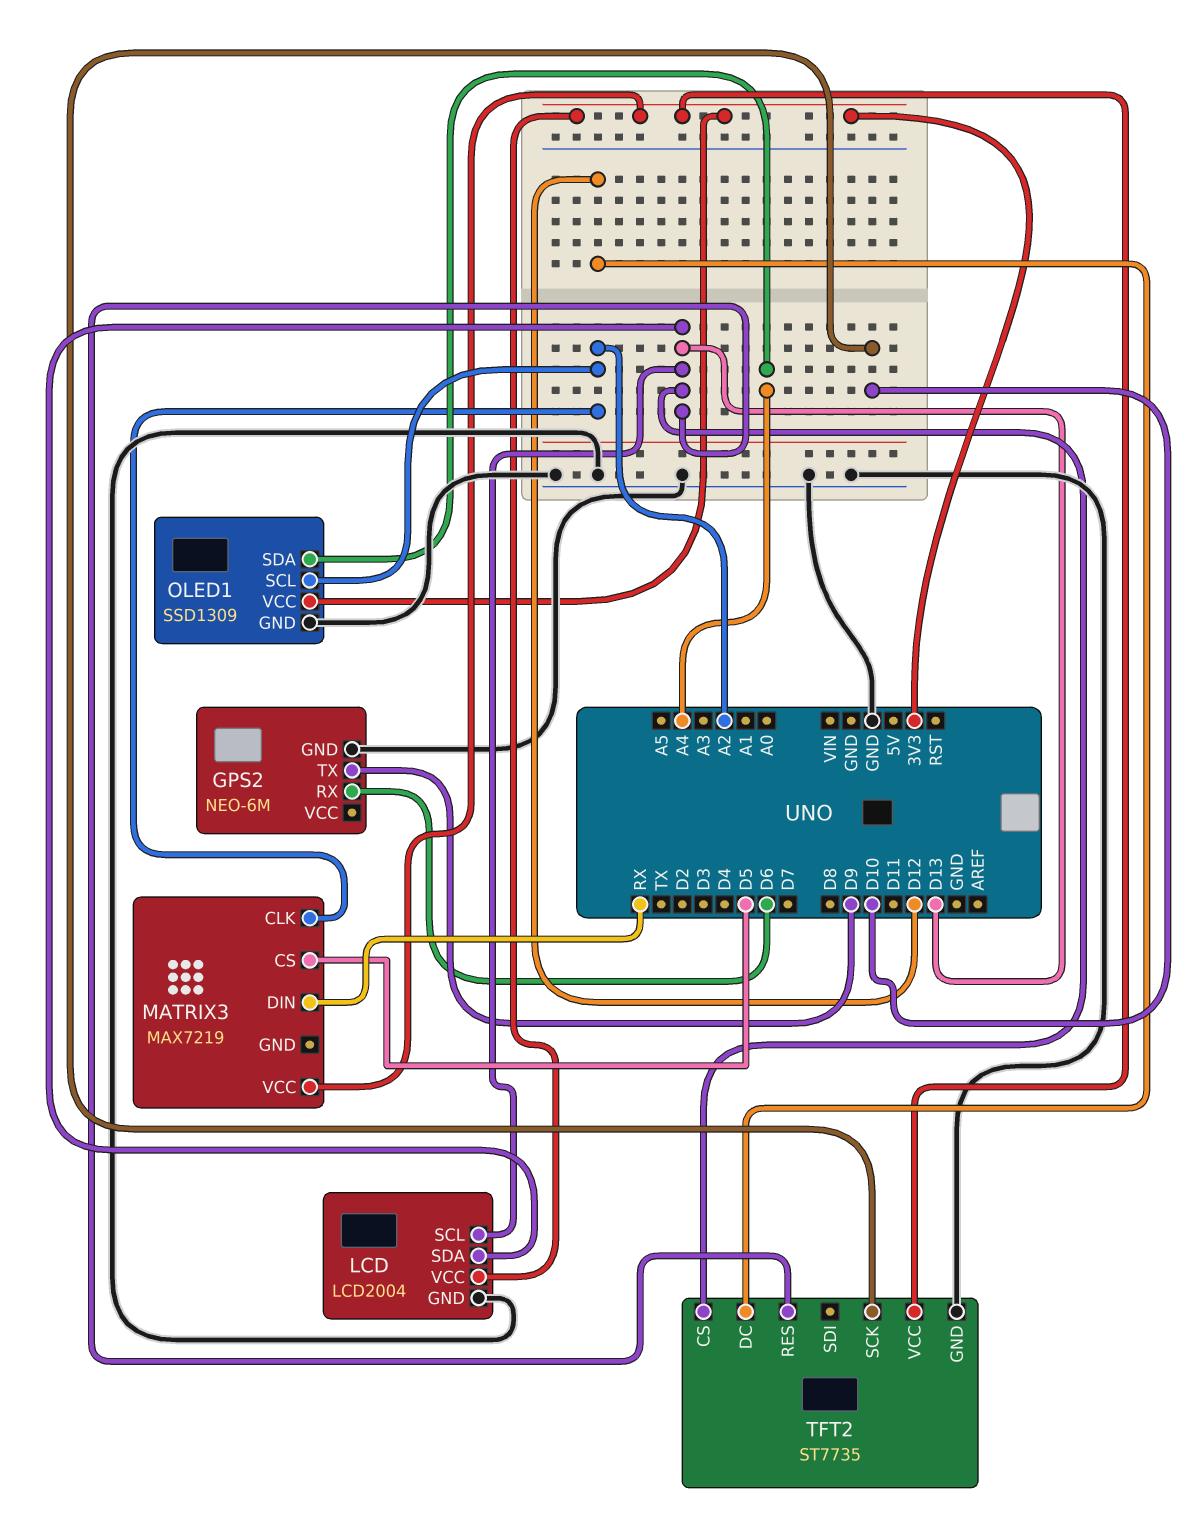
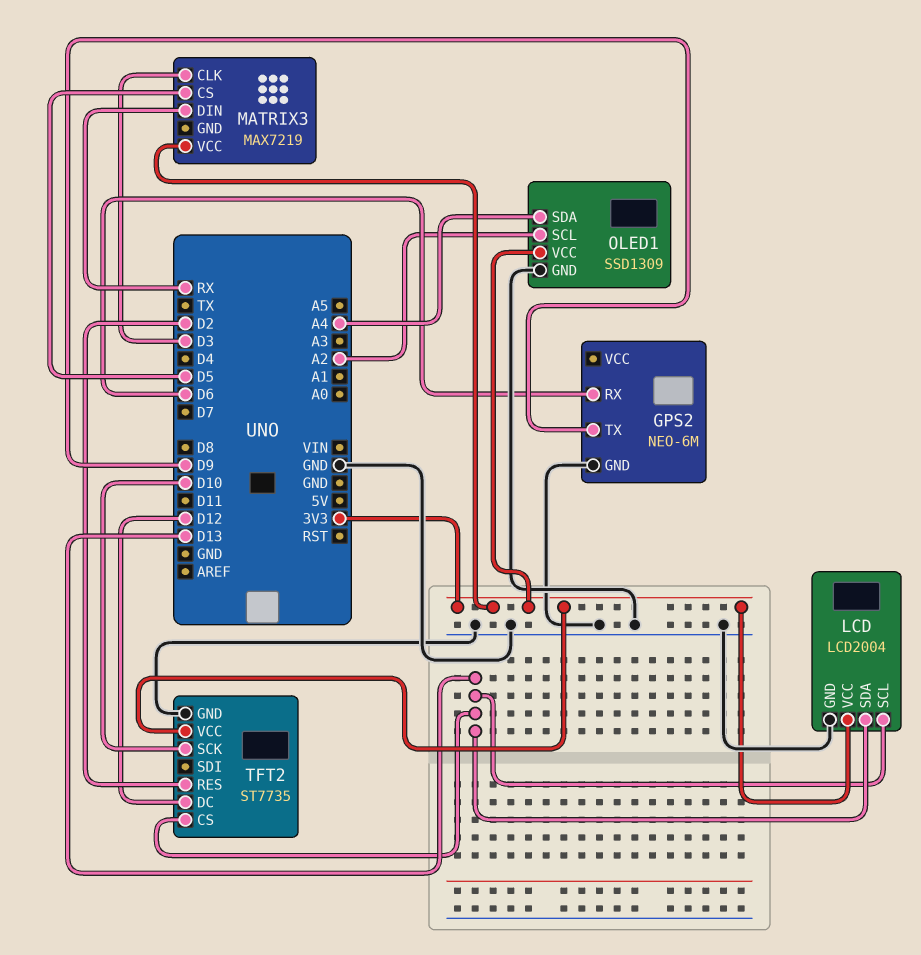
MATRIX3 pin CLK: A2 -> D3
TFT2 pin RES: D13 -> D2

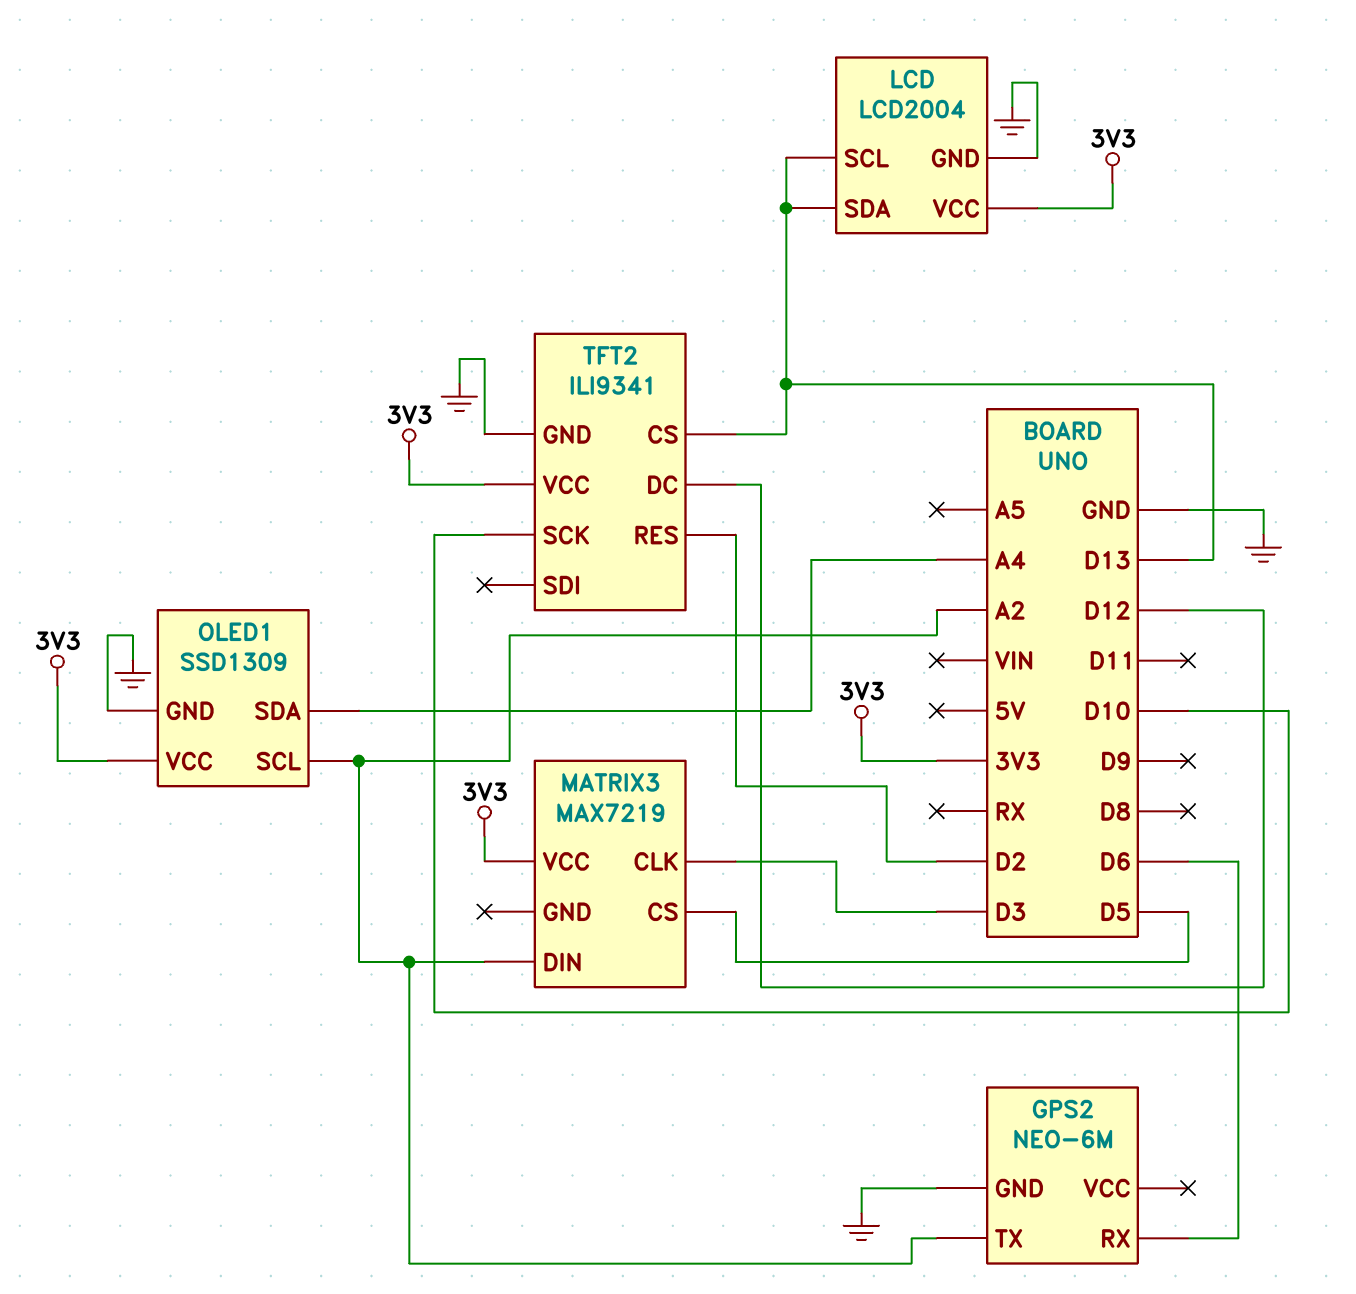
GPS2 pin TX: D9 -> A2
MATRIX3 pin DIN: RX -> A2
TFT2: ST7735 -> ILI9341

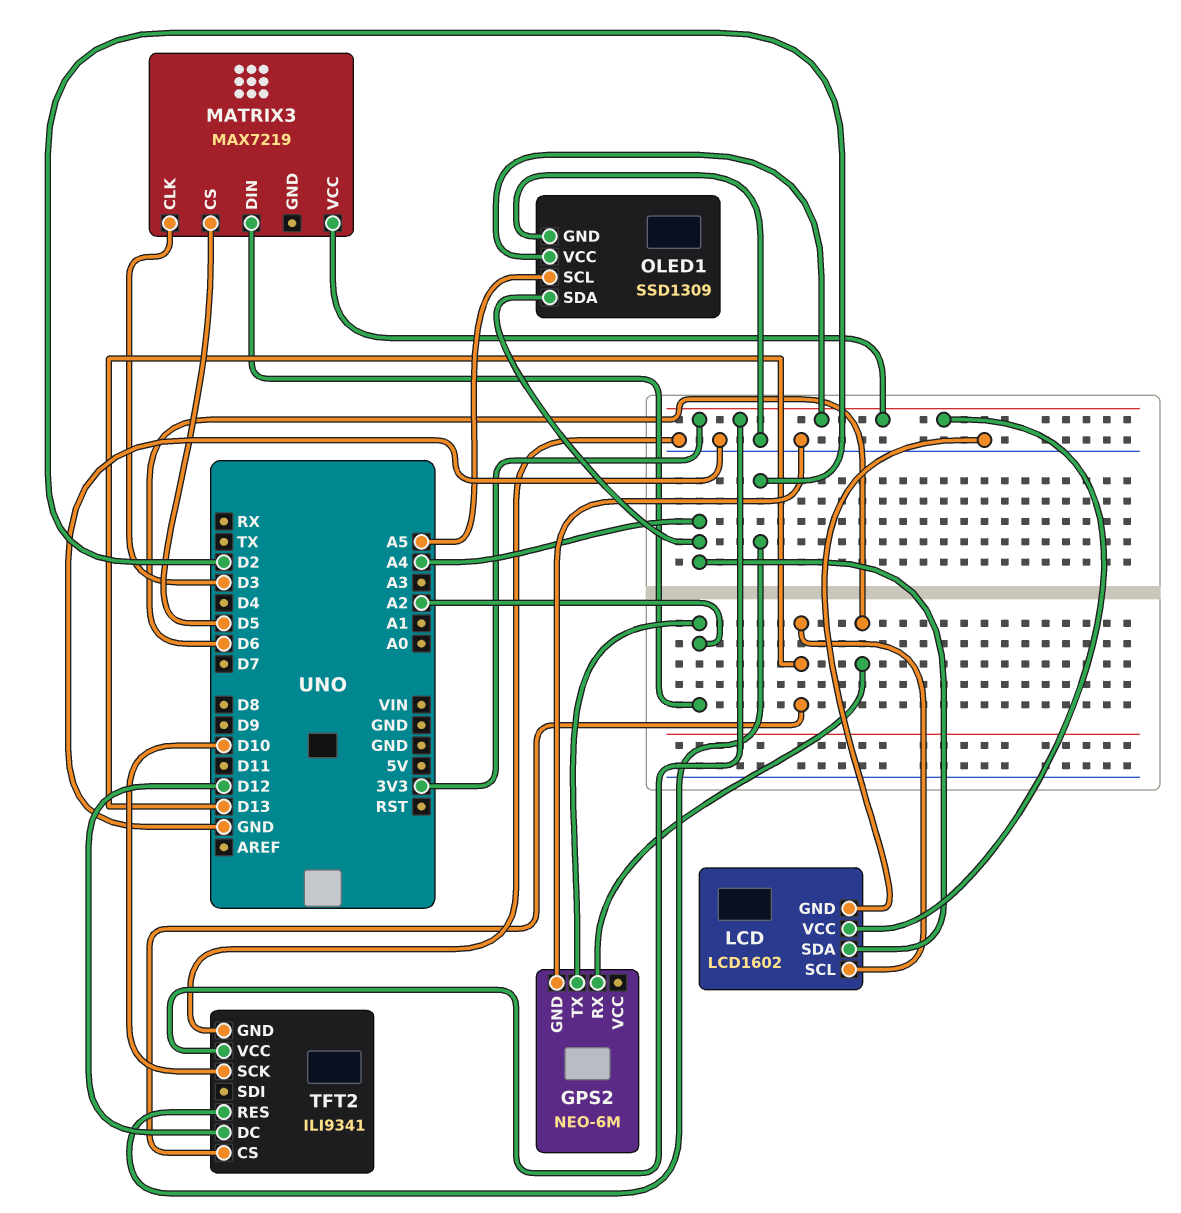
LCD: LCD2004 -> LCD1602
LCD pin SDA: D13 -> A4
OLED1 pin SCL: A2 -> A5

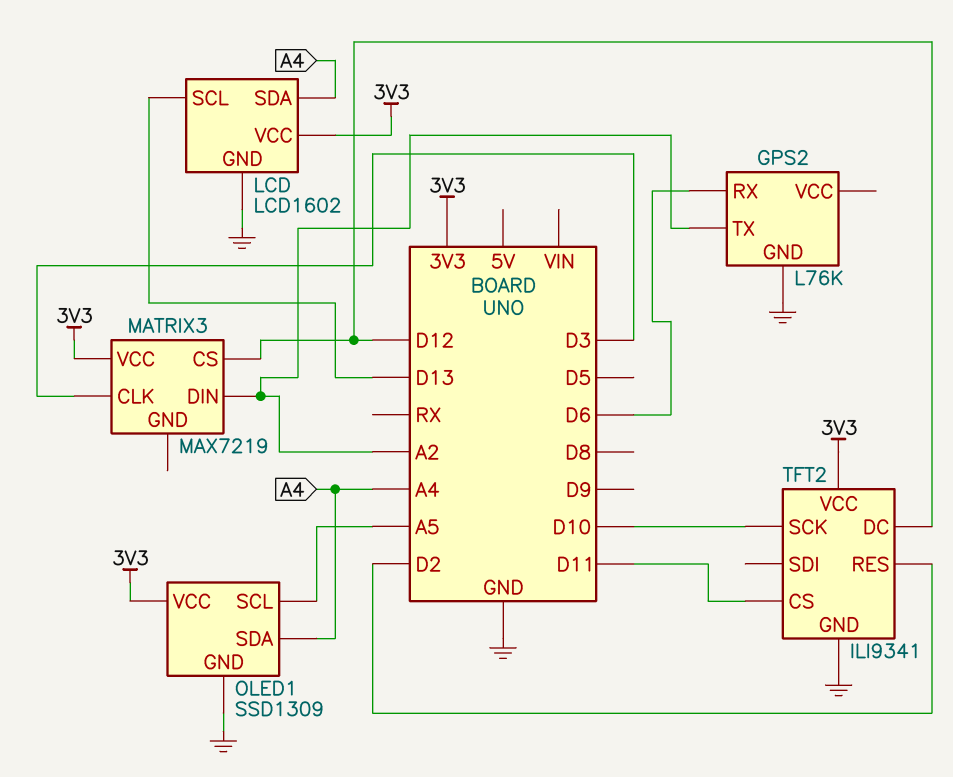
GPS2: NEO-6M -> L76K
MATRIX3 pin CS: D5 -> D12
TFT2 pin CS: D13 -> D11

